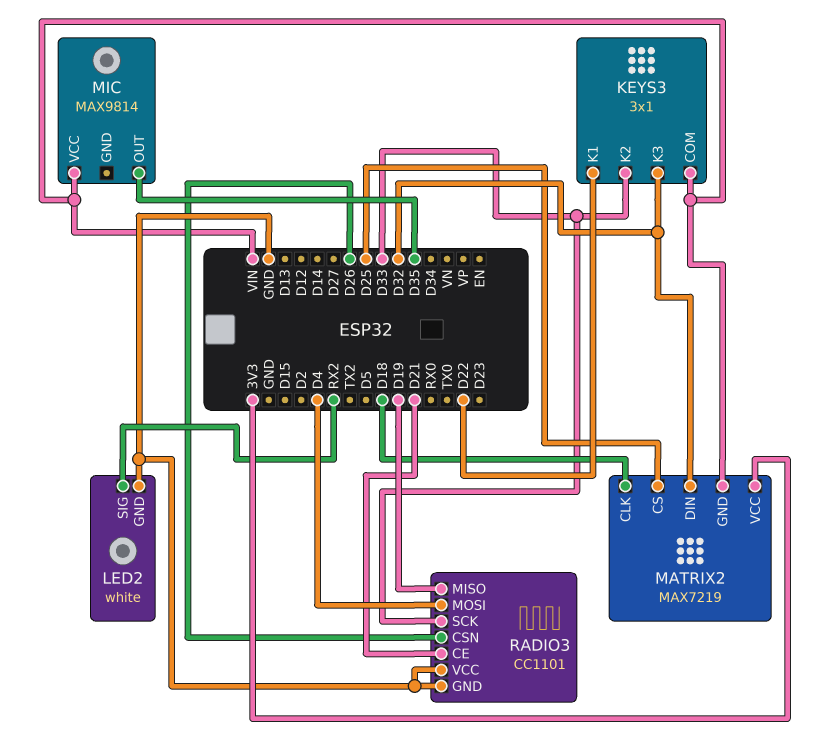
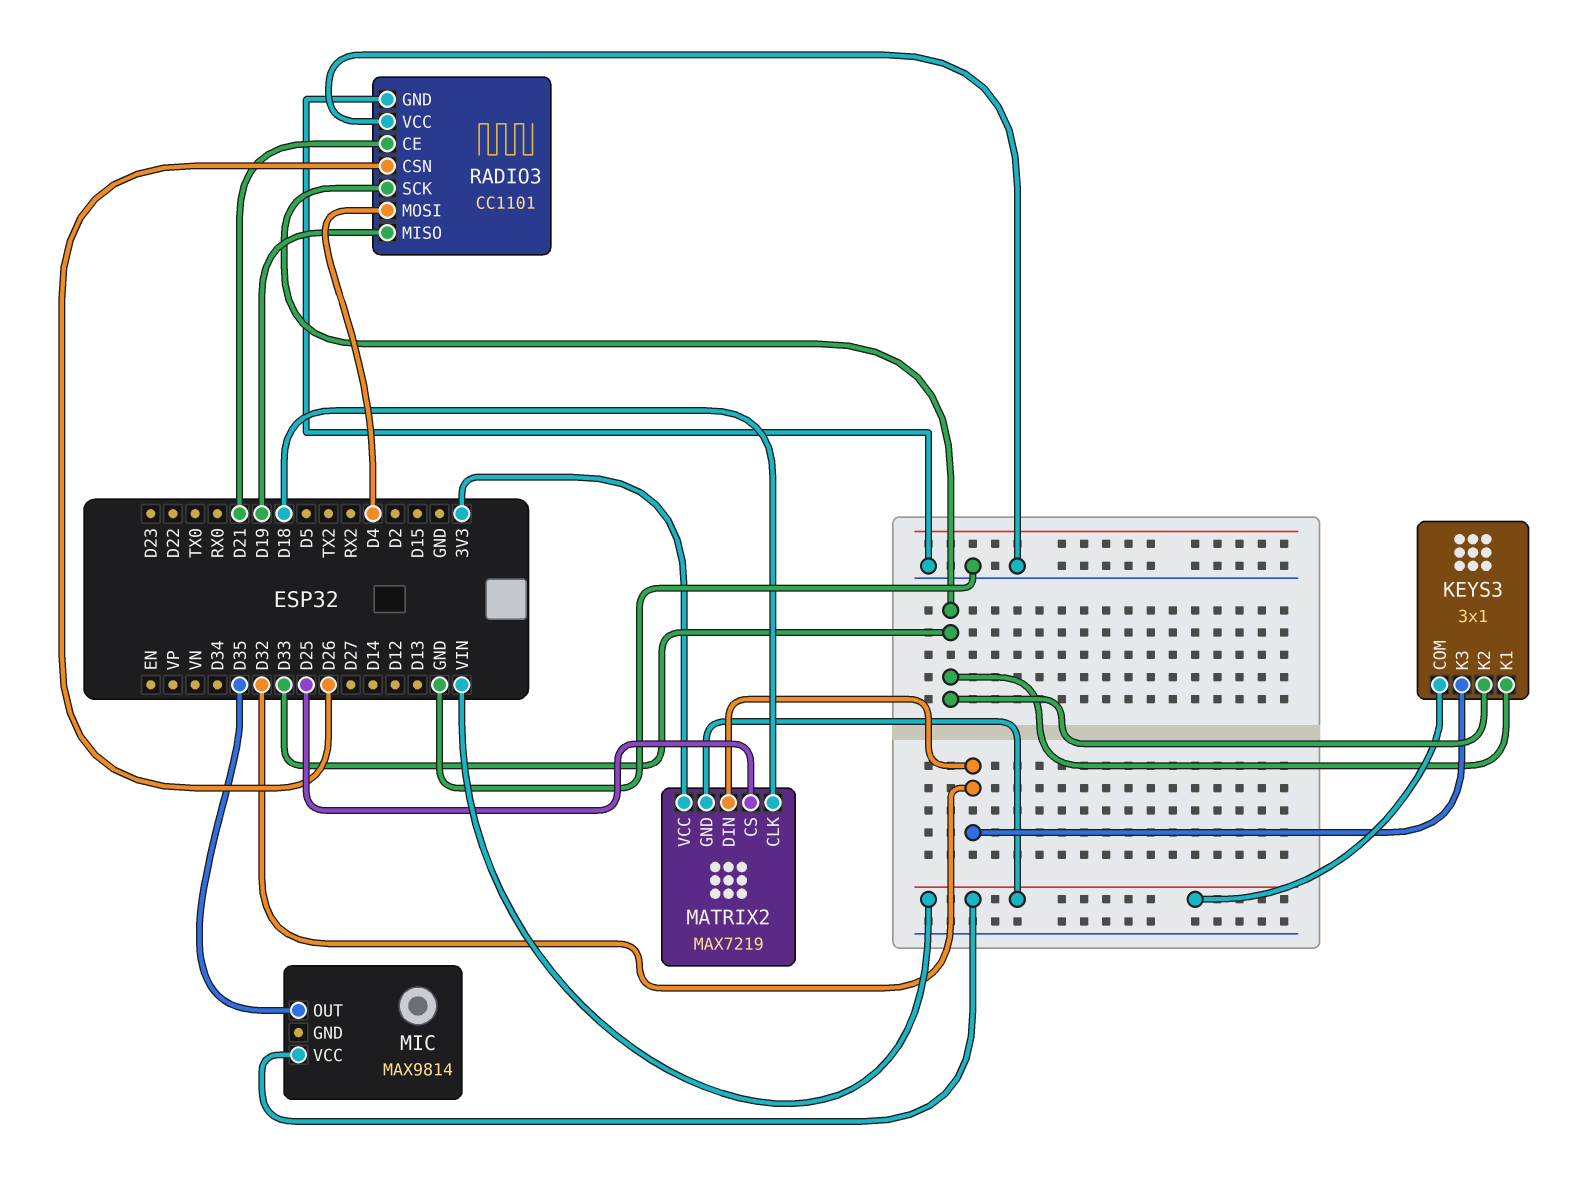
KEYS3 pin K1: D22 -> D33
LED2: white -> none
LED2 pin GND: GND -> none
LED2 pin SIG: RX2 -> none

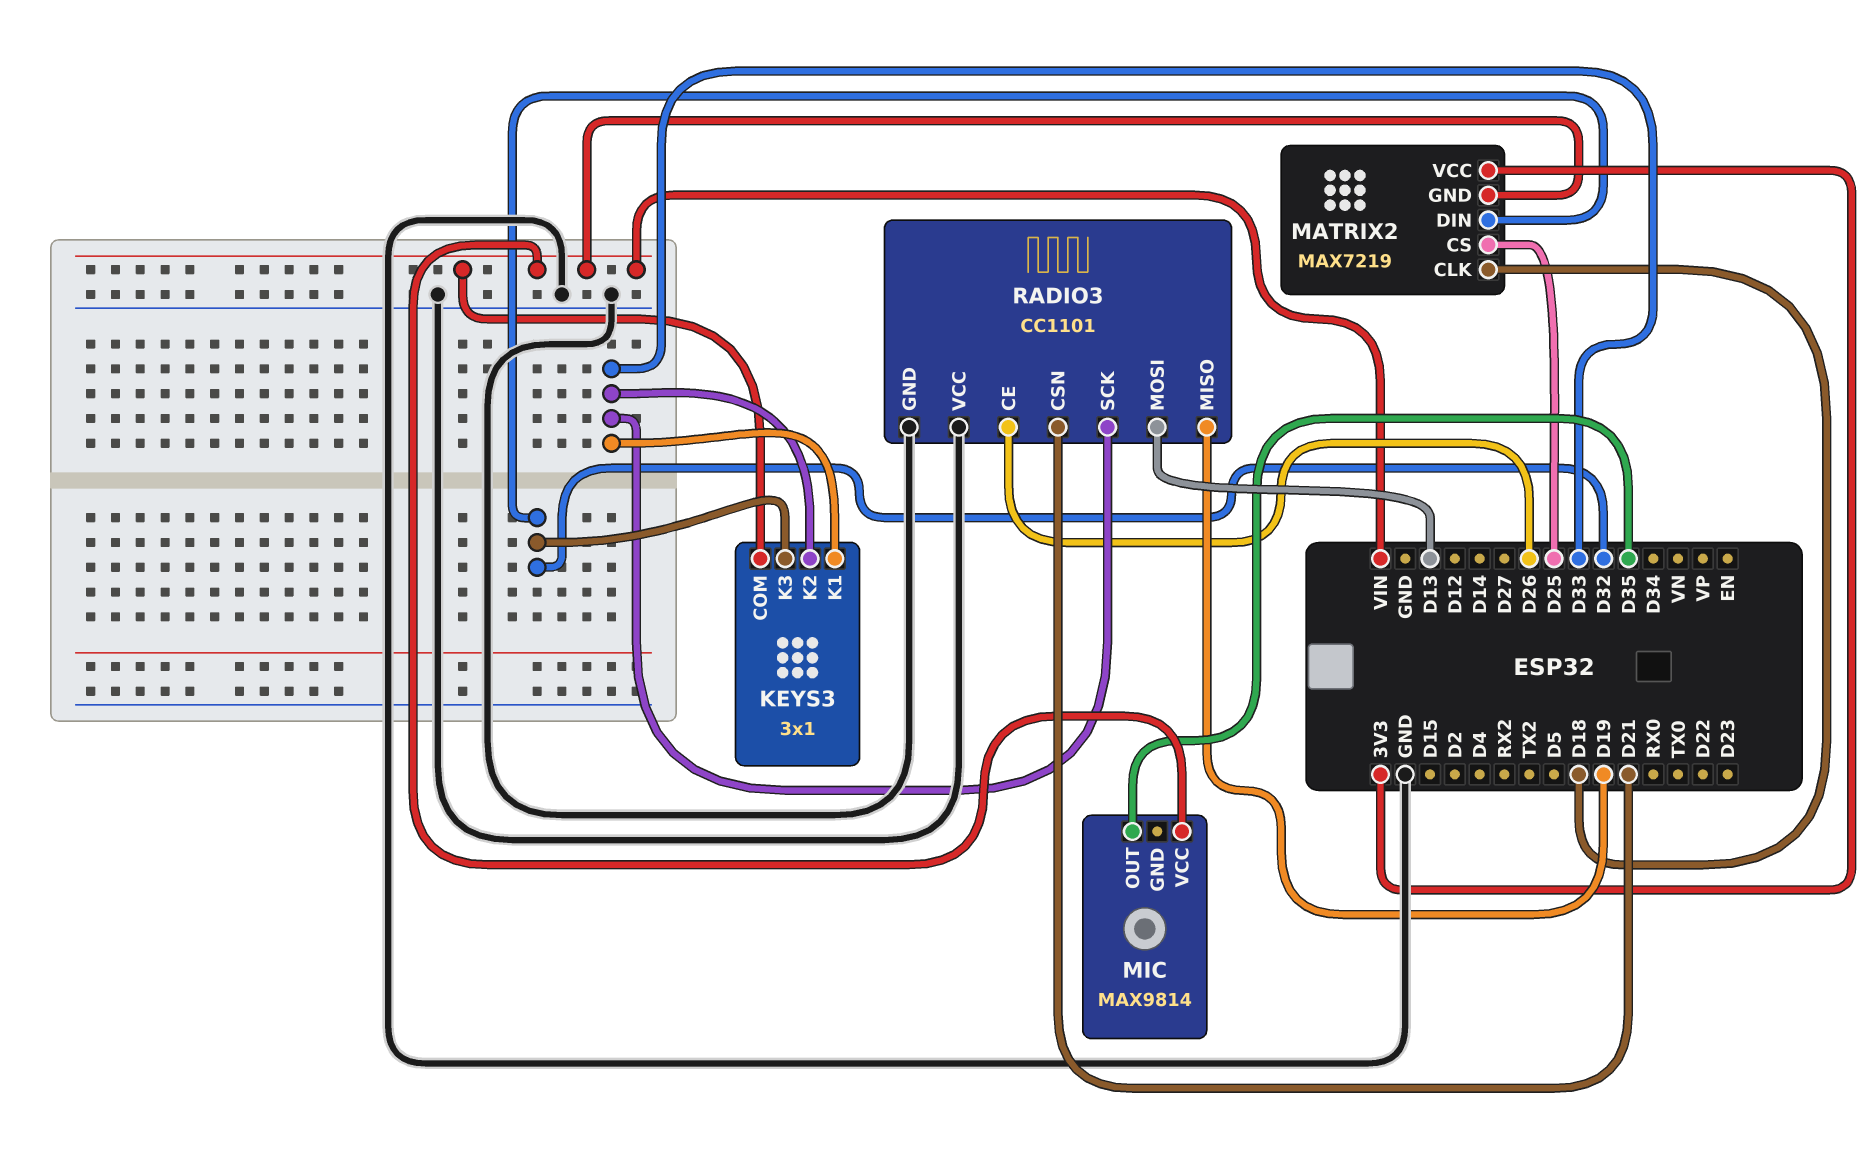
RADIO3 pin CE: D21 -> D26
RADIO3 pin CSN: D26 -> D21
RADIO3 pin MOSI: D4 -> D13

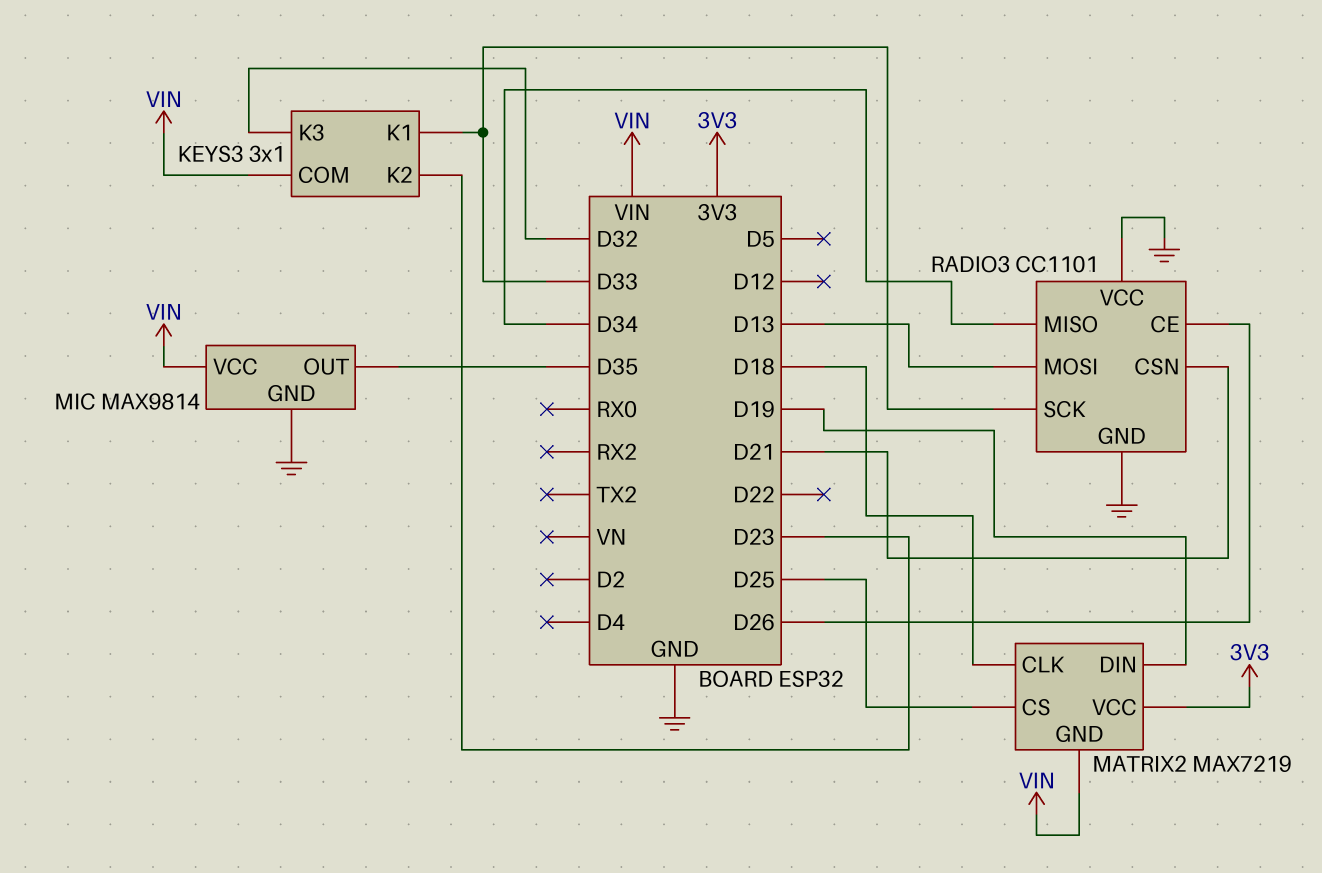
KEYS3 pin K2: D33 -> D23
MATRIX2 pin DIN: D32 -> D19
MIC pin GND: none -> GND
RADIO3 pin MISO: D19 -> D34

